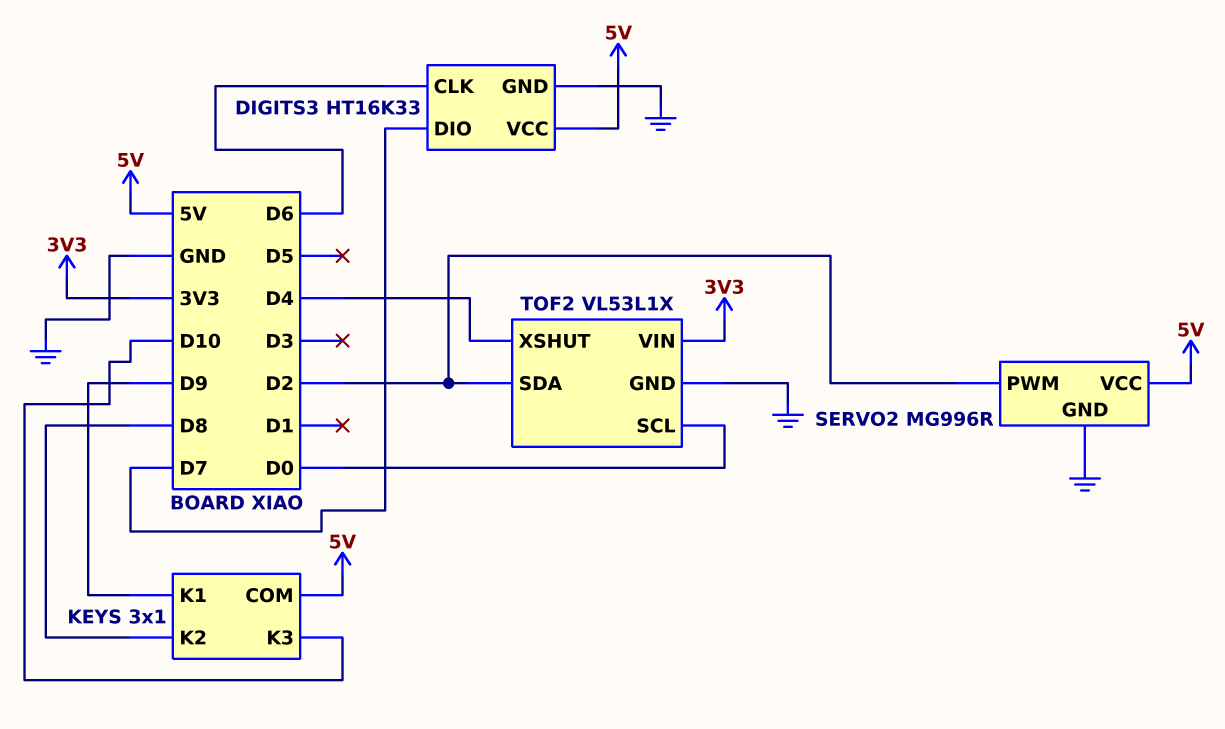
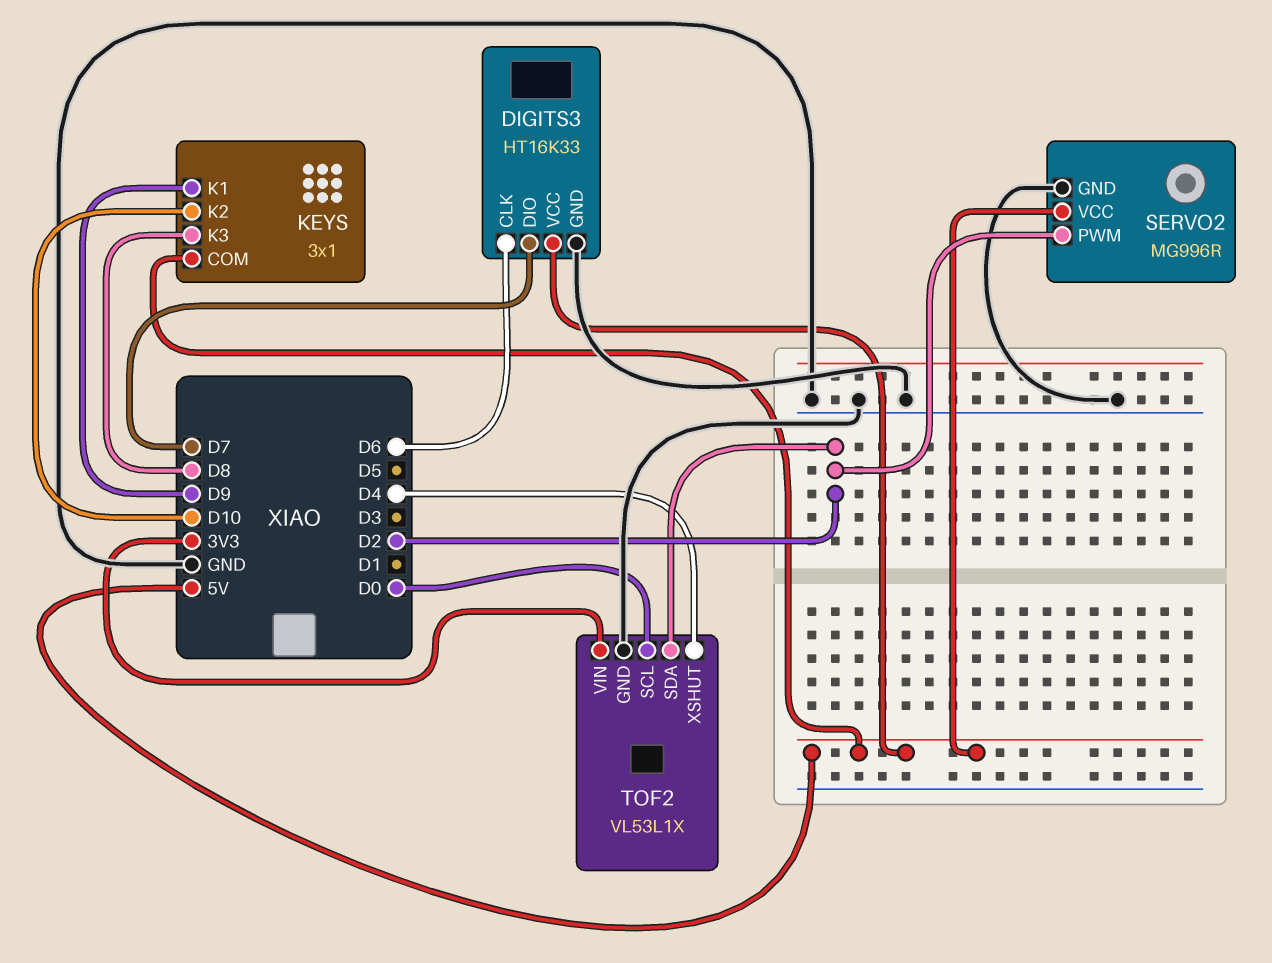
KEYS pin K2: D8 -> D10
KEYS pin K3: D10 -> D8

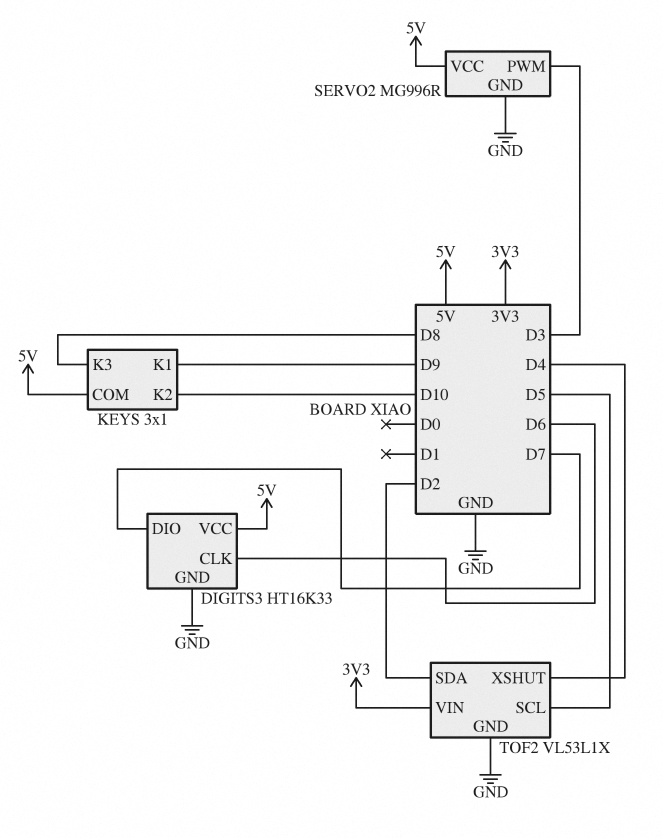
SERVO2 pin PWM: D2 -> D3
TOF2 pin SCL: D0 -> D5

